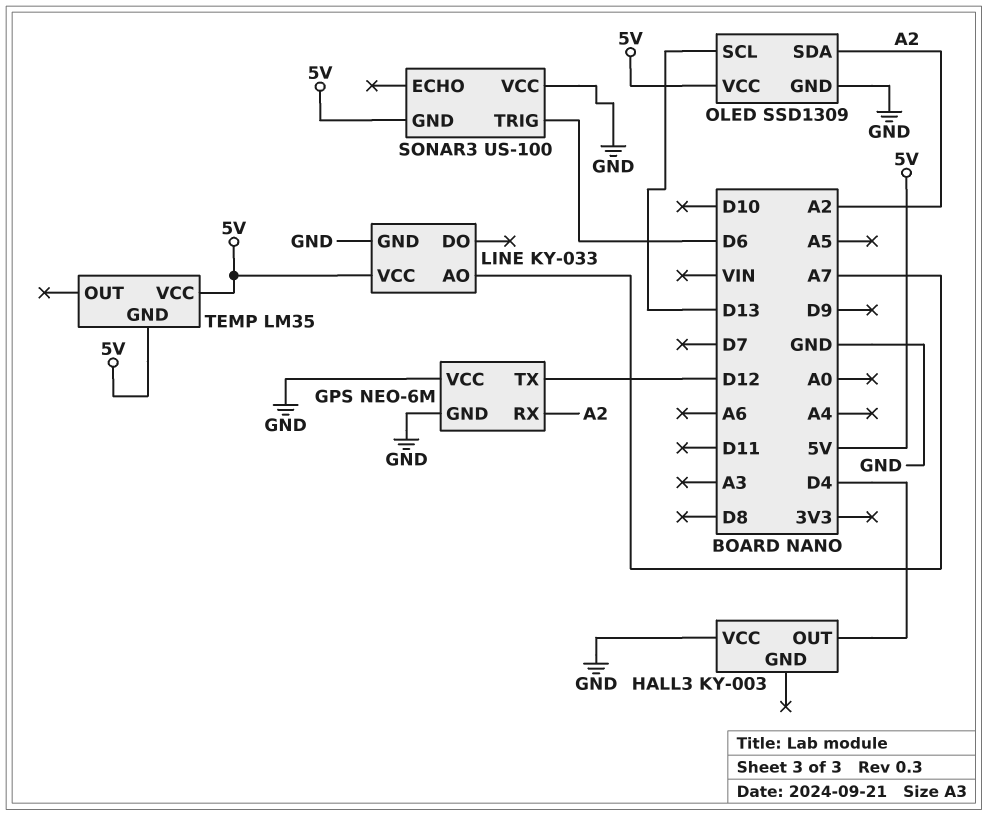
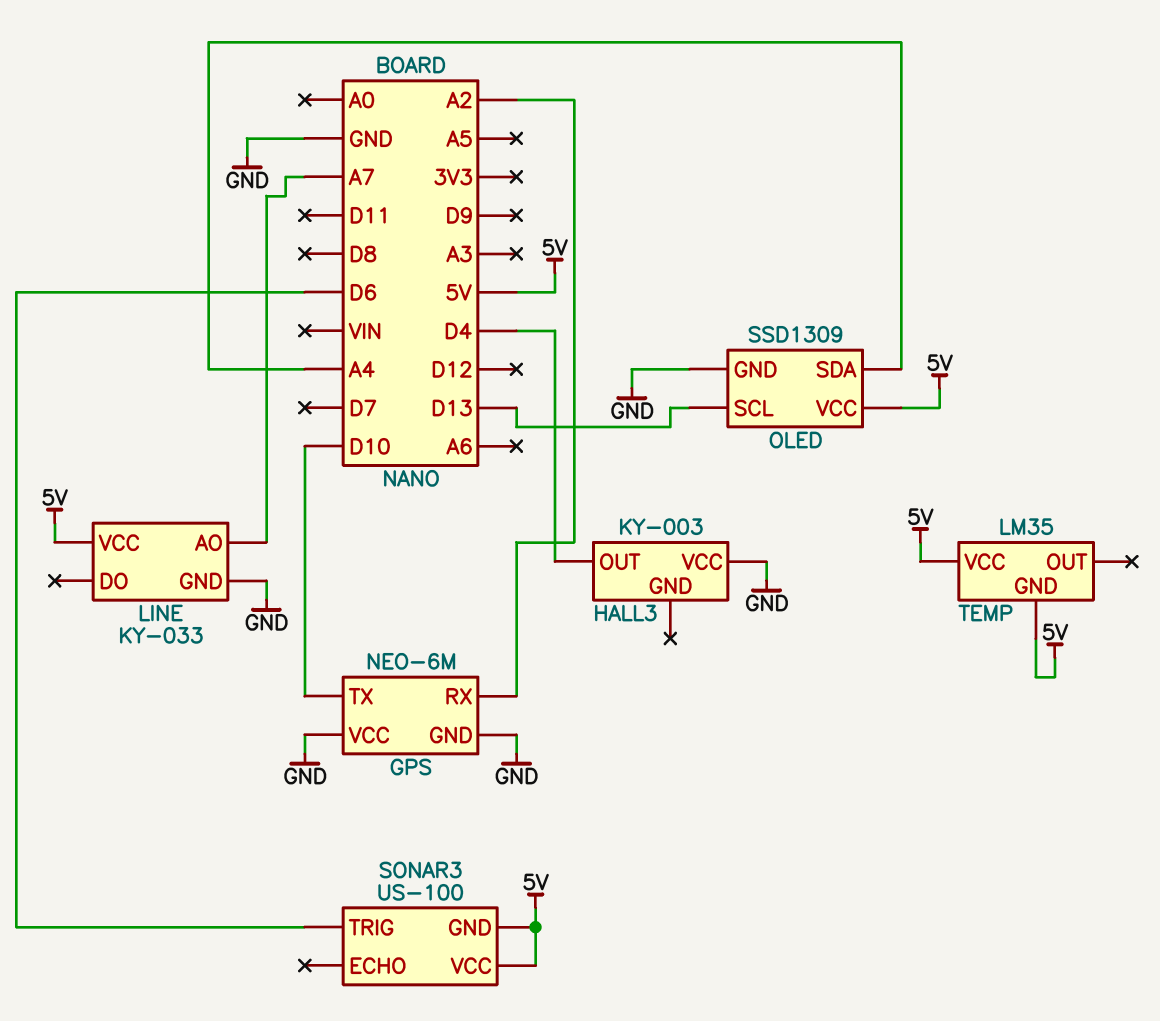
GPS pin TX: D12 -> D10
OLED pin SDA: A2 -> A4
SONAR3 pin VCC: GND -> 5V

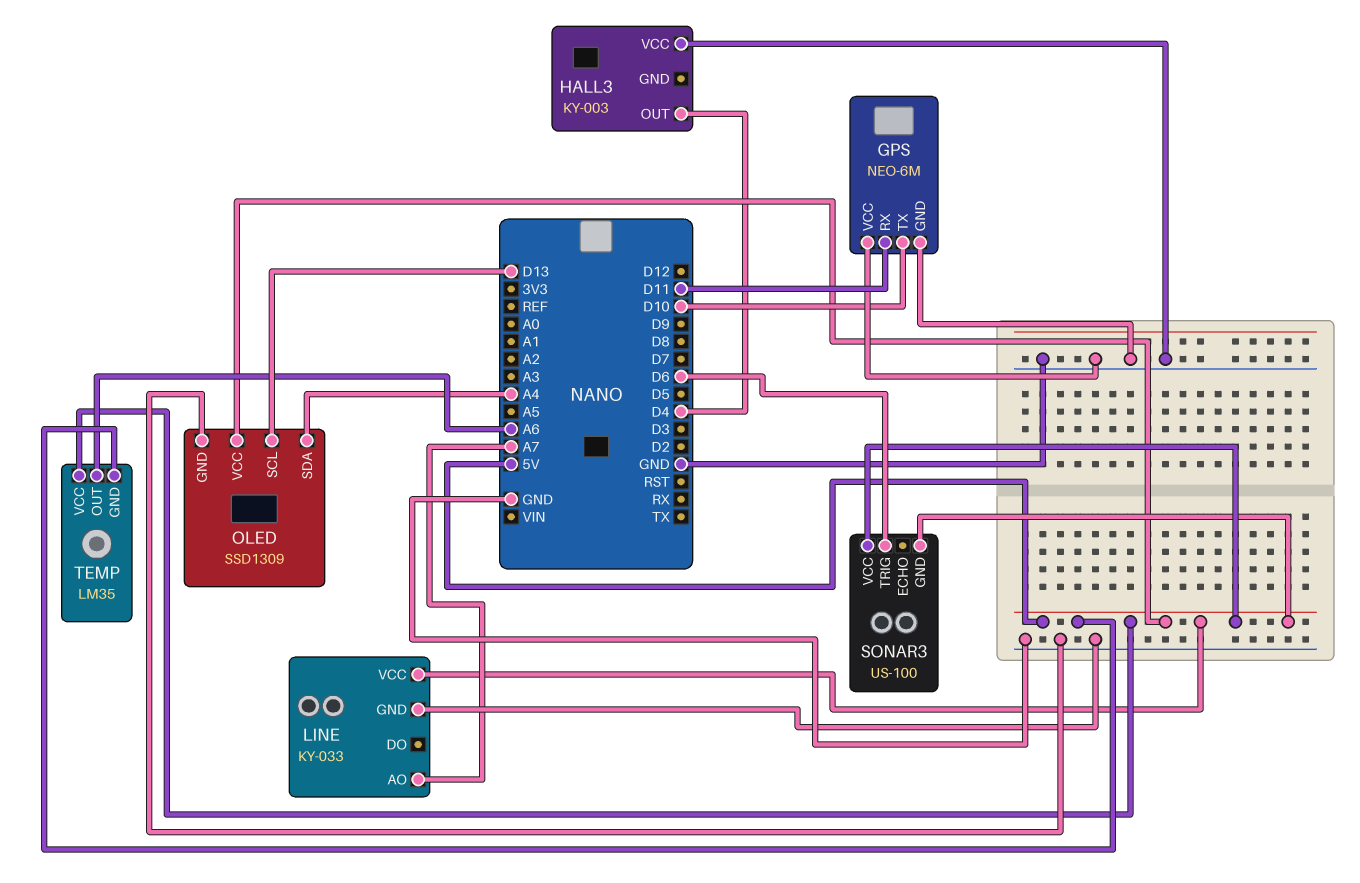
GPS pin RX: A2 -> D11
TEMP pin OUT: none -> A6

